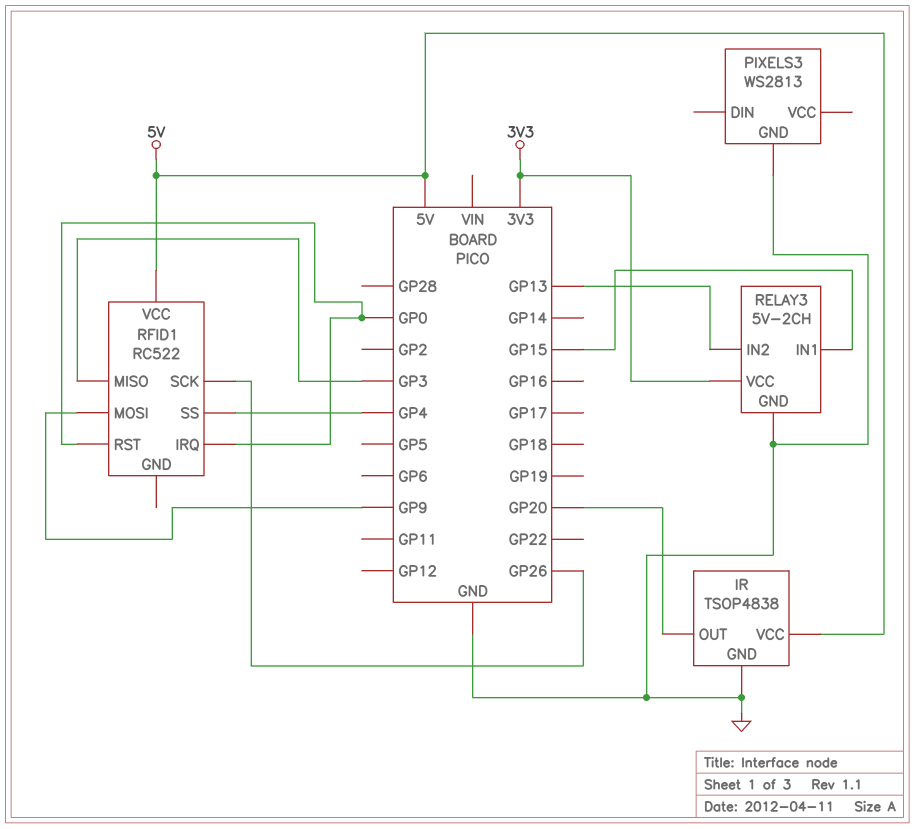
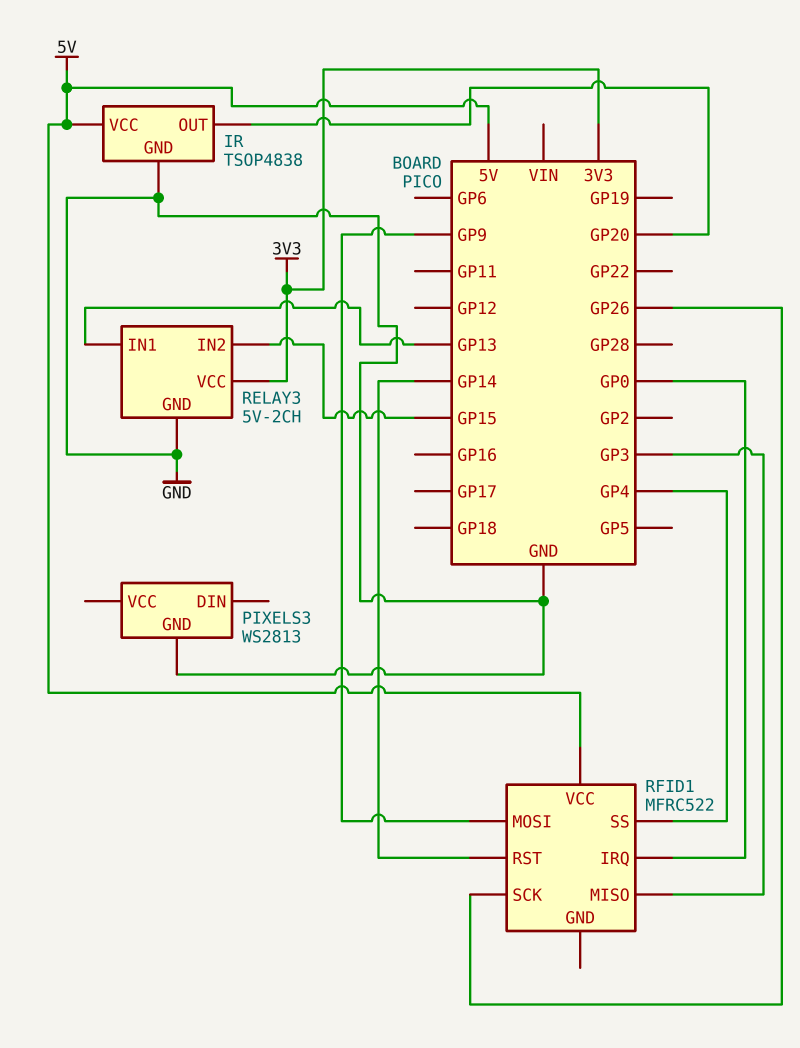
RELAY3 pin IN1: GP15 -> GP13
RELAY3 pin IN2: GP13 -> GP15
RFID1: RC522 -> MFRC522
RFID1 pin RST: GP0 -> GP14

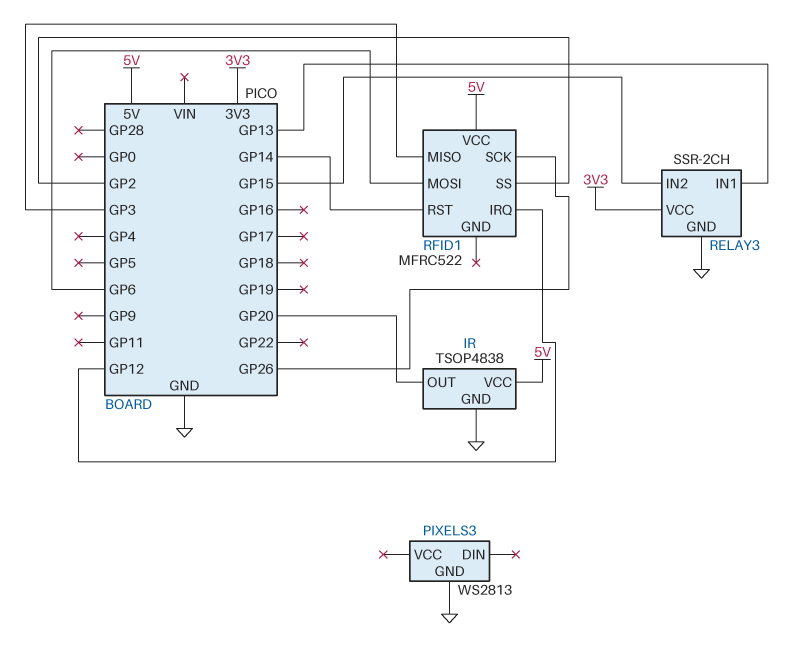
RELAY3: 5V-2CH -> SSR-2CH
RFID1 pin IRQ: GP0 -> GP12
RFID1 pin MOSI: GP9 -> GP6
RFID1 pin SS: GP4 -> GP2

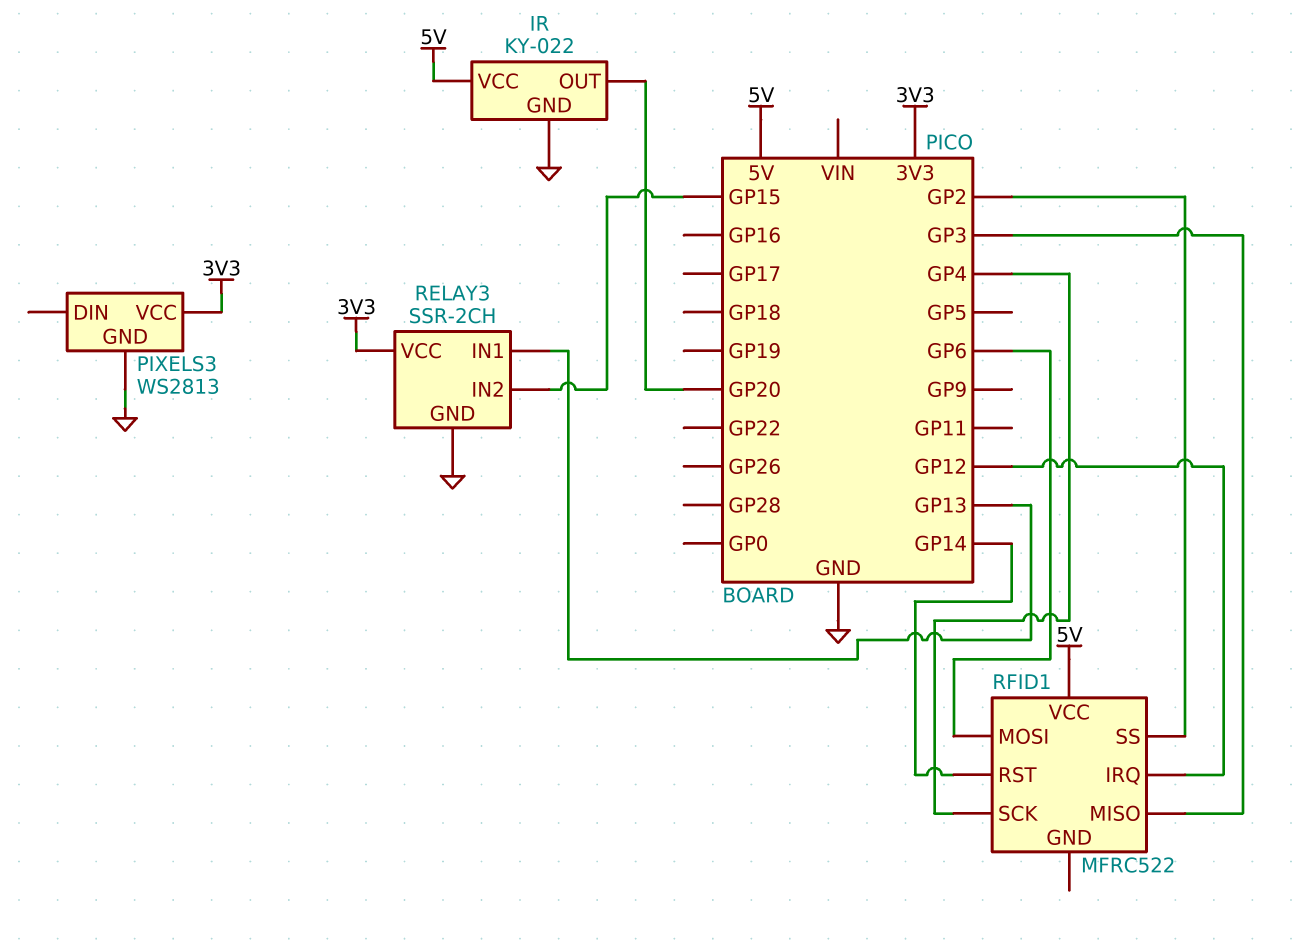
IR: TSOP4838 -> KY-022
PIXELS3 pin VCC: none -> 3V3
RFID1 pin SCK: GP26 -> GP4

